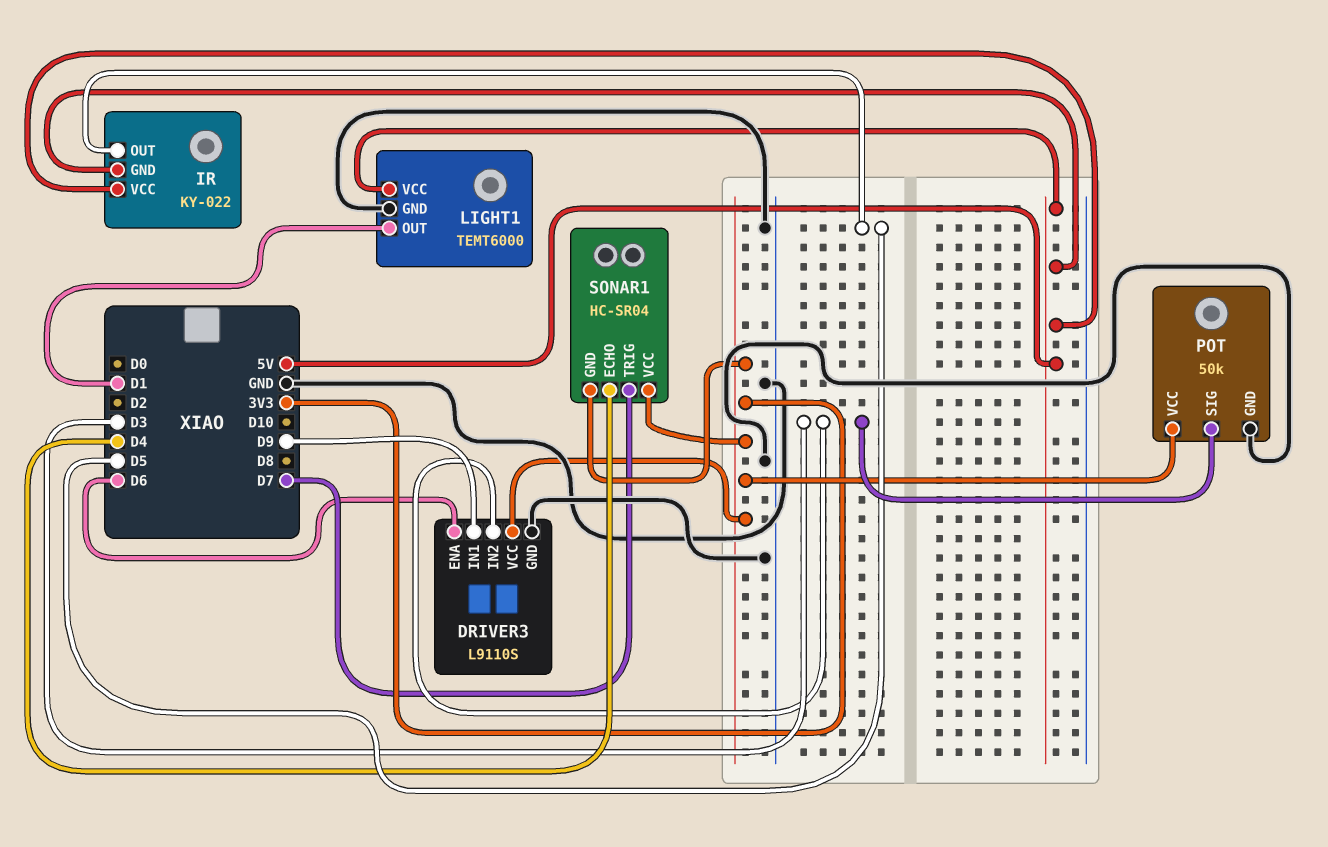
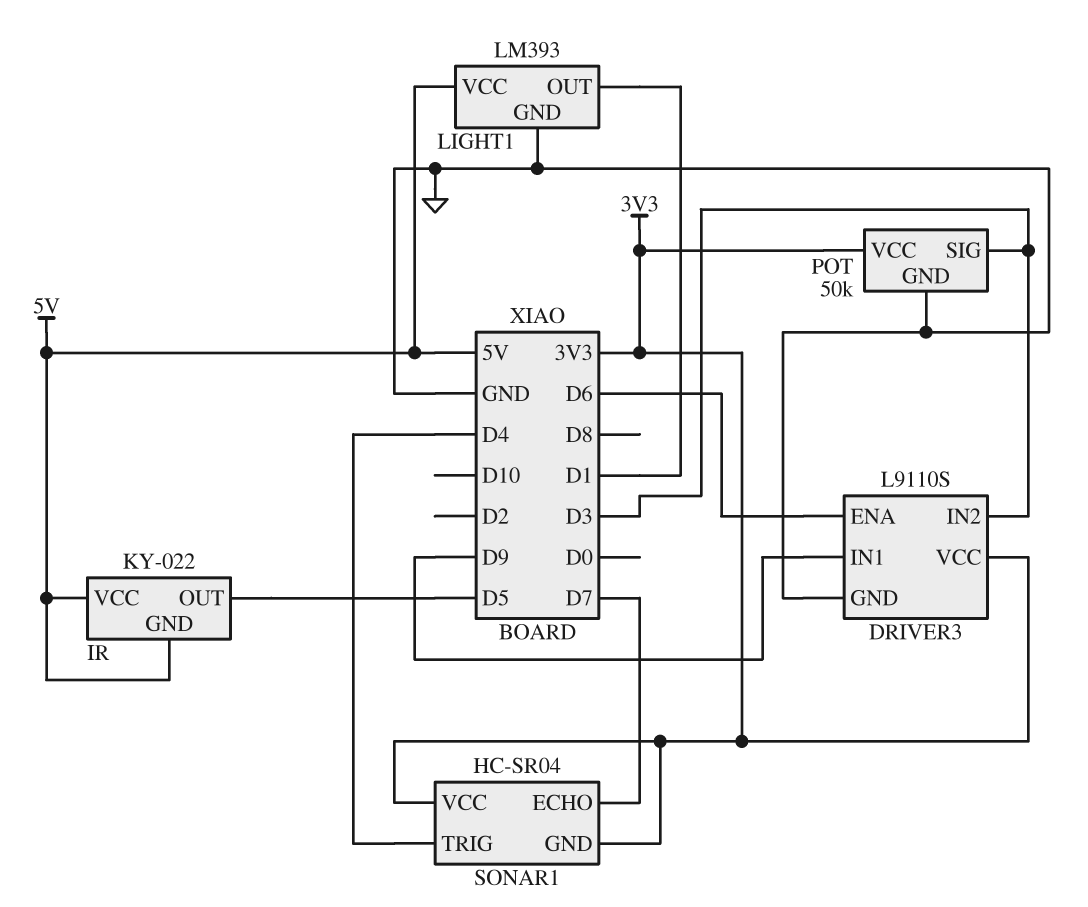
LIGHT1: TEMT6000 -> LM393
SONAR1 pin ECHO: D4 -> D7
SONAR1 pin TRIG: D7 -> D4

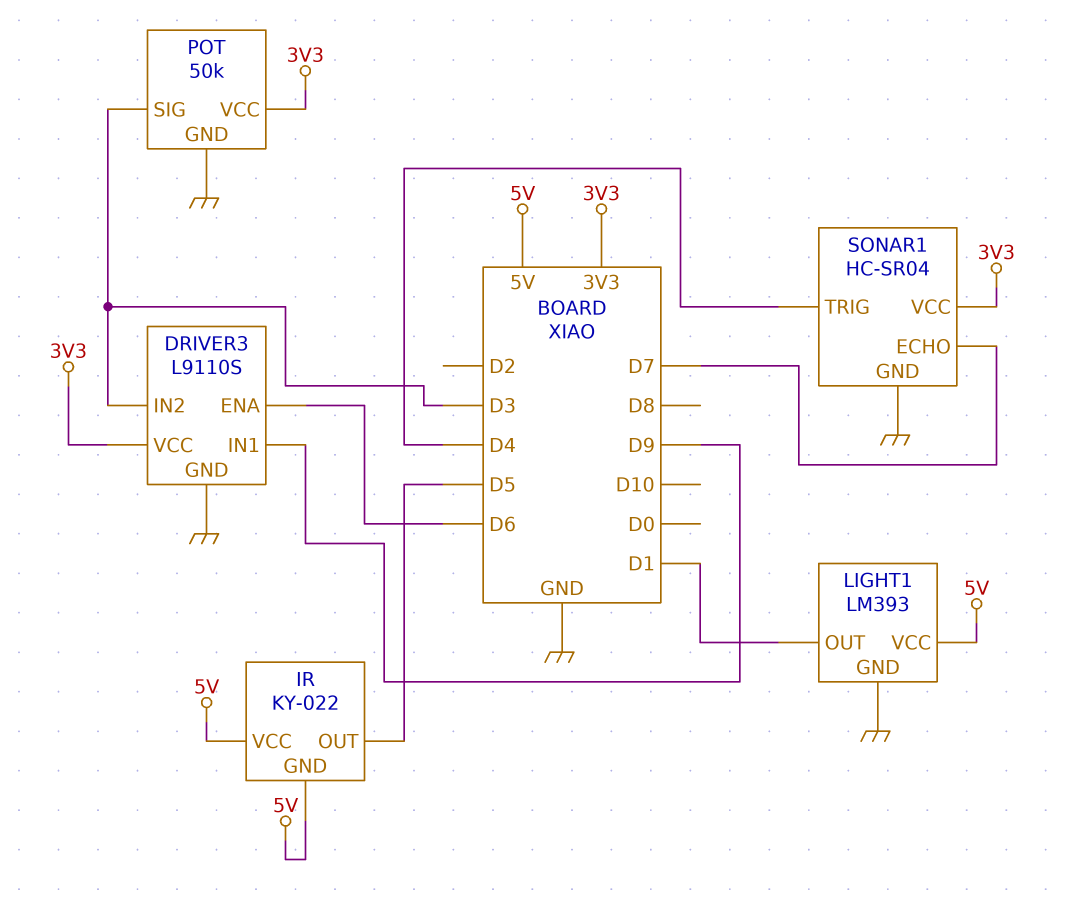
SONAR1 pin GND: 3V3 -> GND

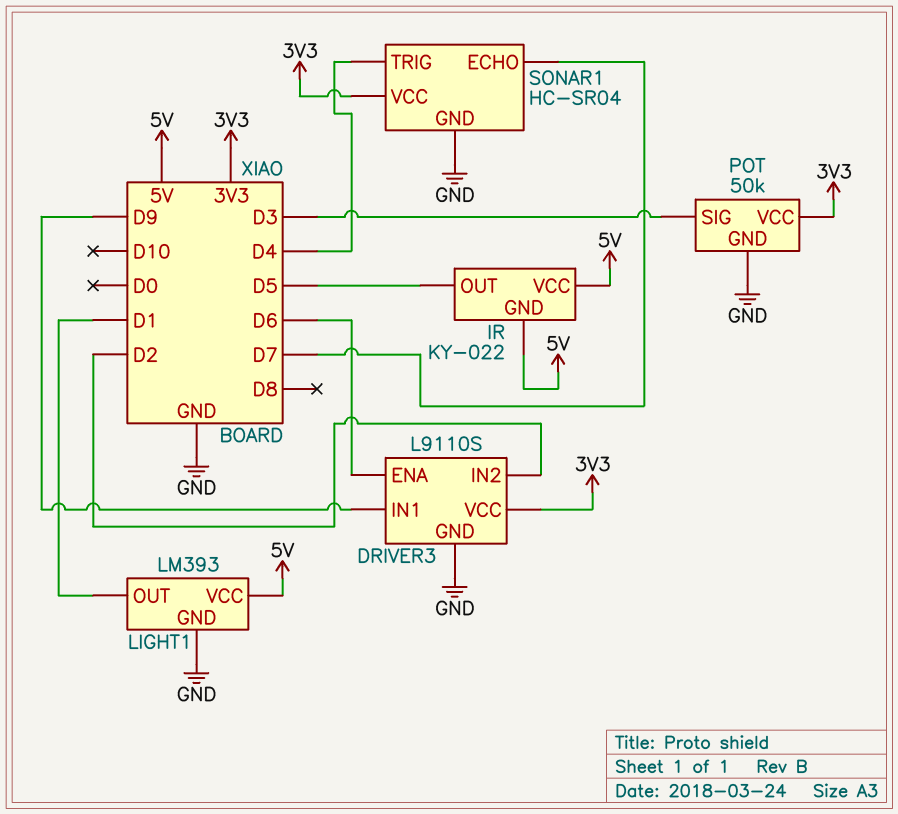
DRIVER3 pin IN2: D3 -> D2

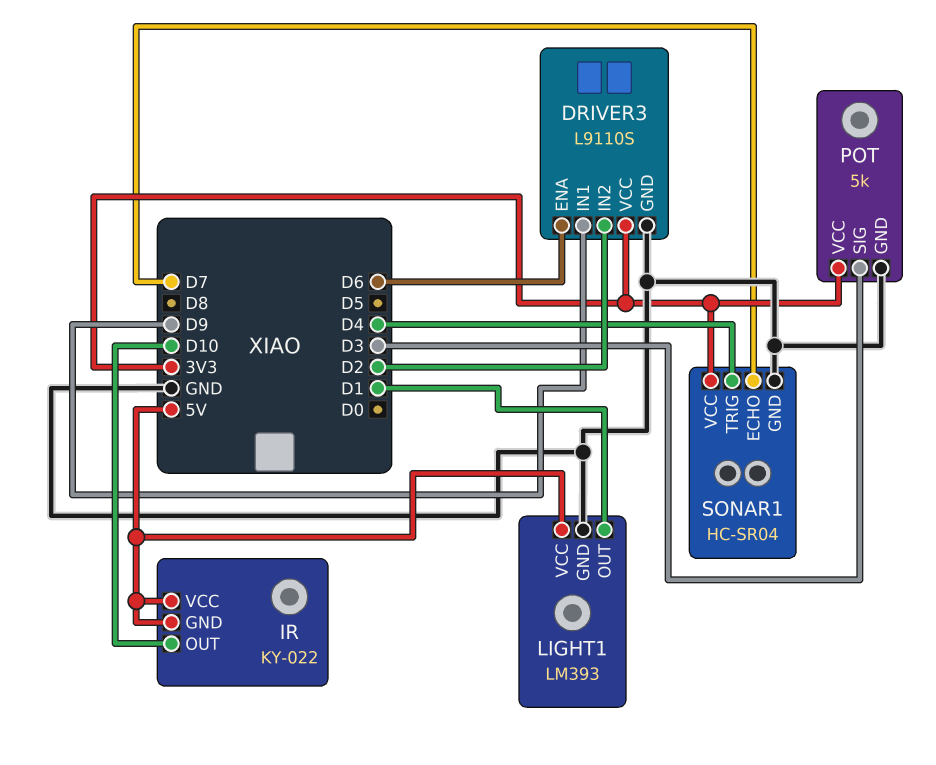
IR pin OUT: D5 -> D10
POT: 50k -> 5k

